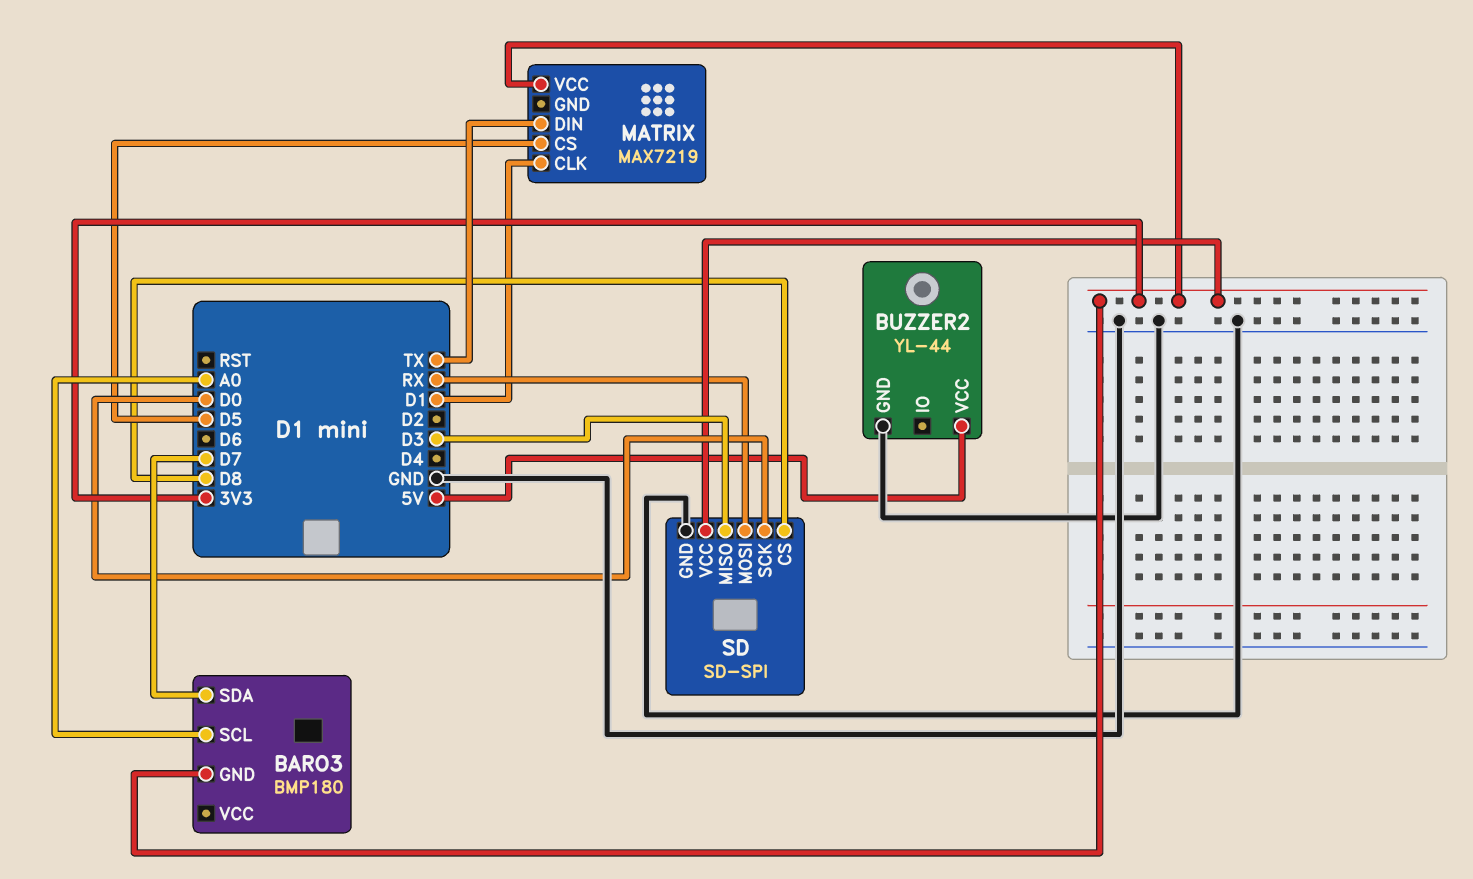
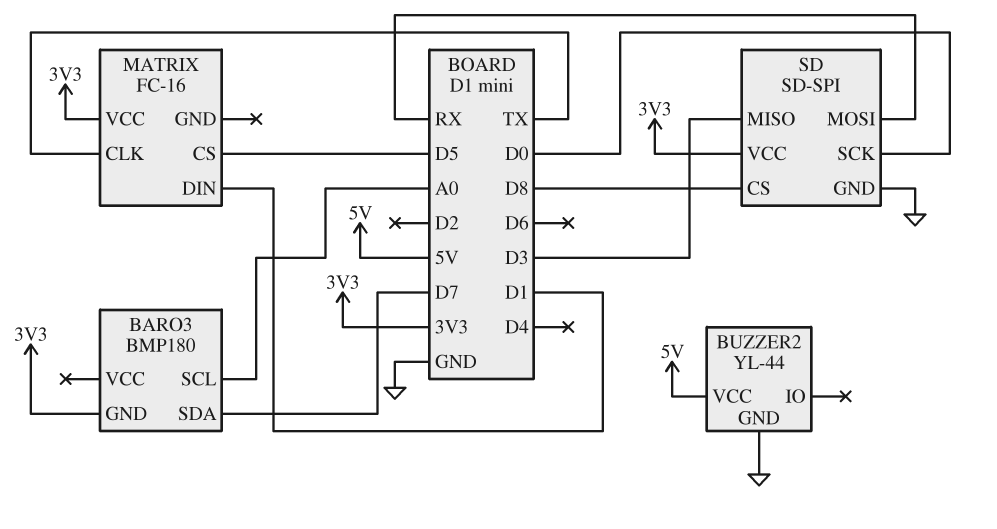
MATRIX: MAX7219 -> FC-16
MATRIX pin CLK: D1 -> TX
MATRIX pin DIN: TX -> D1

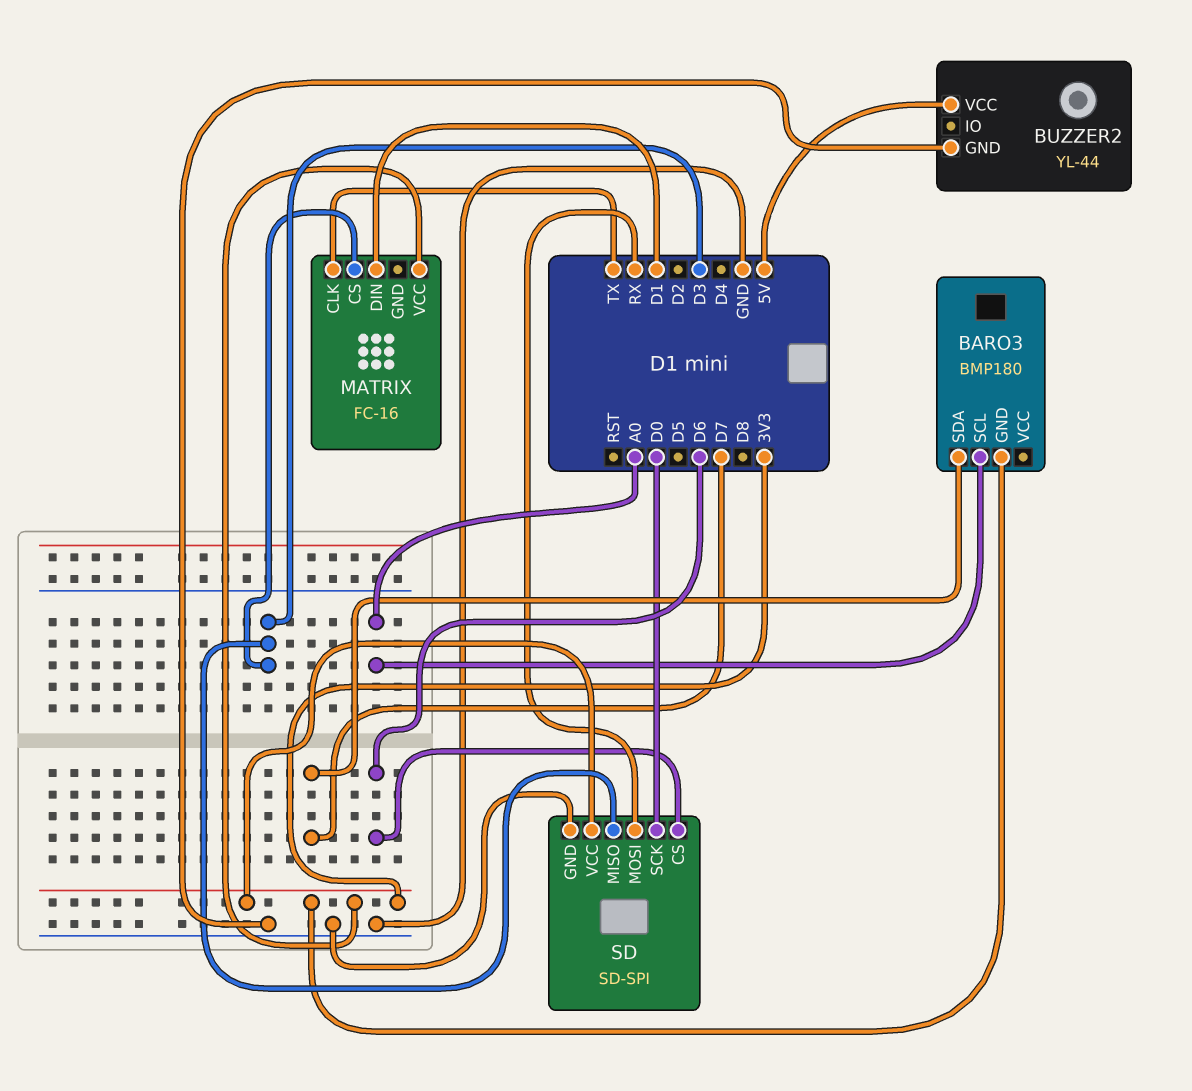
MATRIX pin CS: D5 -> D3
SD pin CS: D8 -> D6

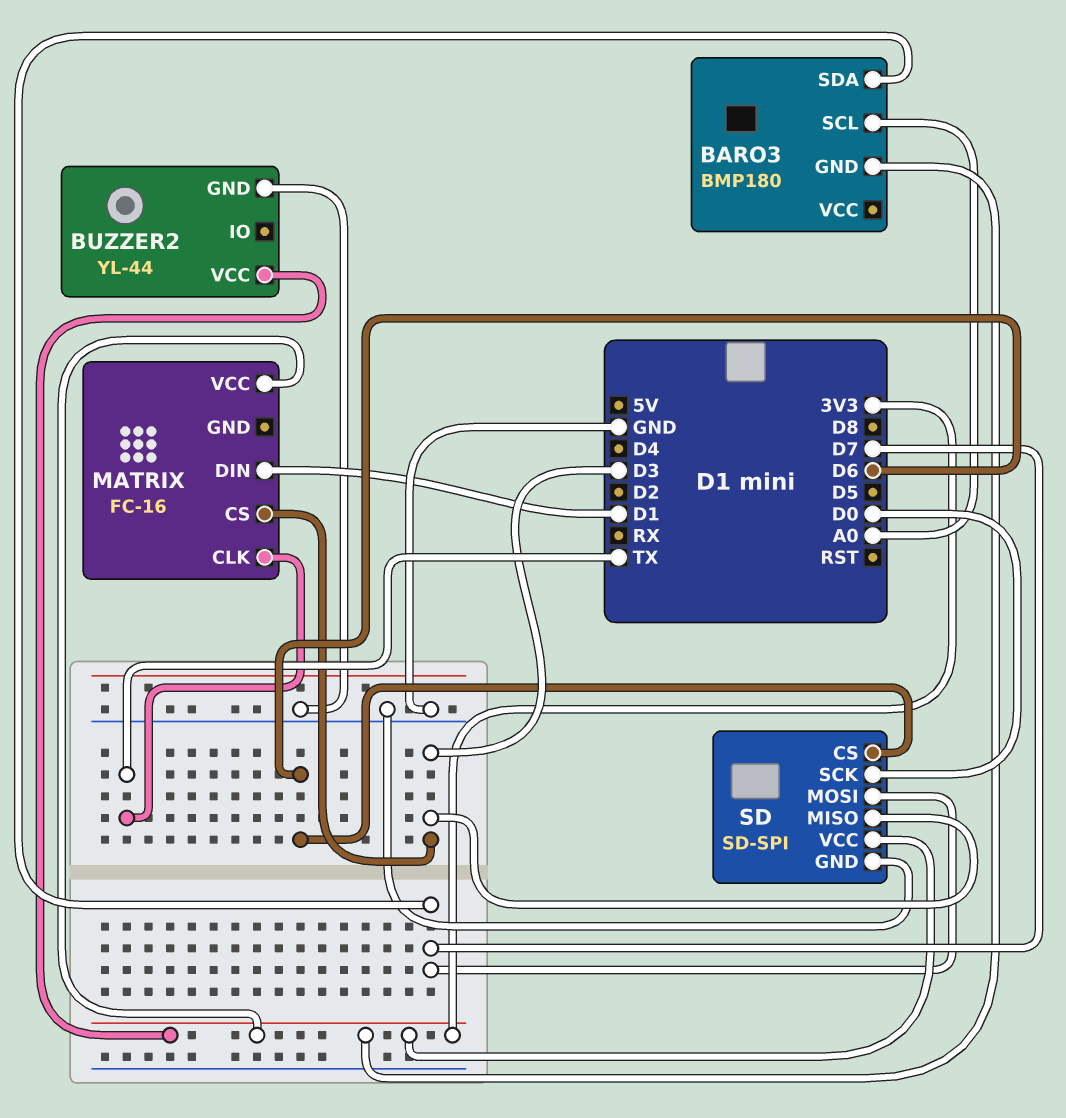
BUZZER2 pin VCC: 5V -> 3V3
SD pin MOSI: RX -> D7

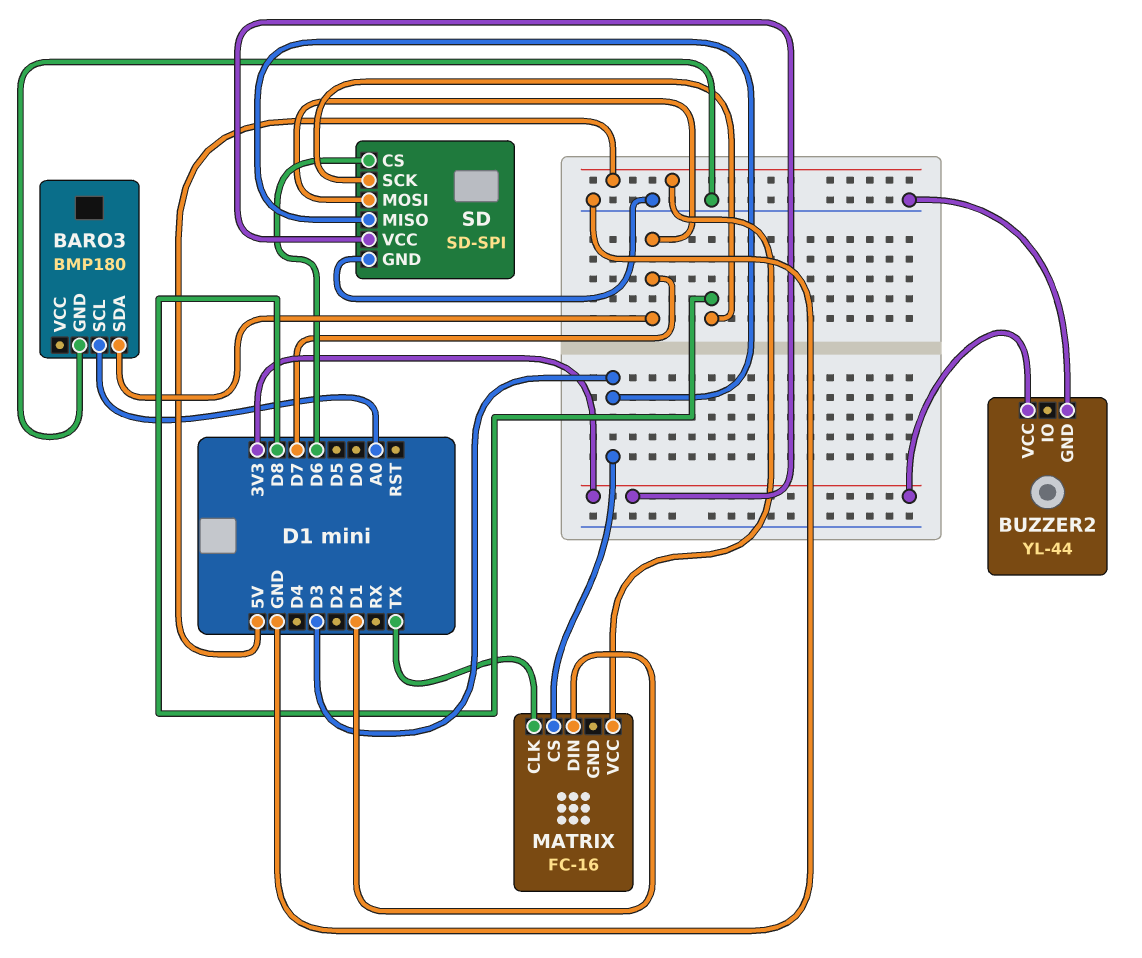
BARO3 pin GND: 3V3 -> GND
MATRIX pin VCC: 3V3 -> 5V
SD pin SCK: D0 -> D8

